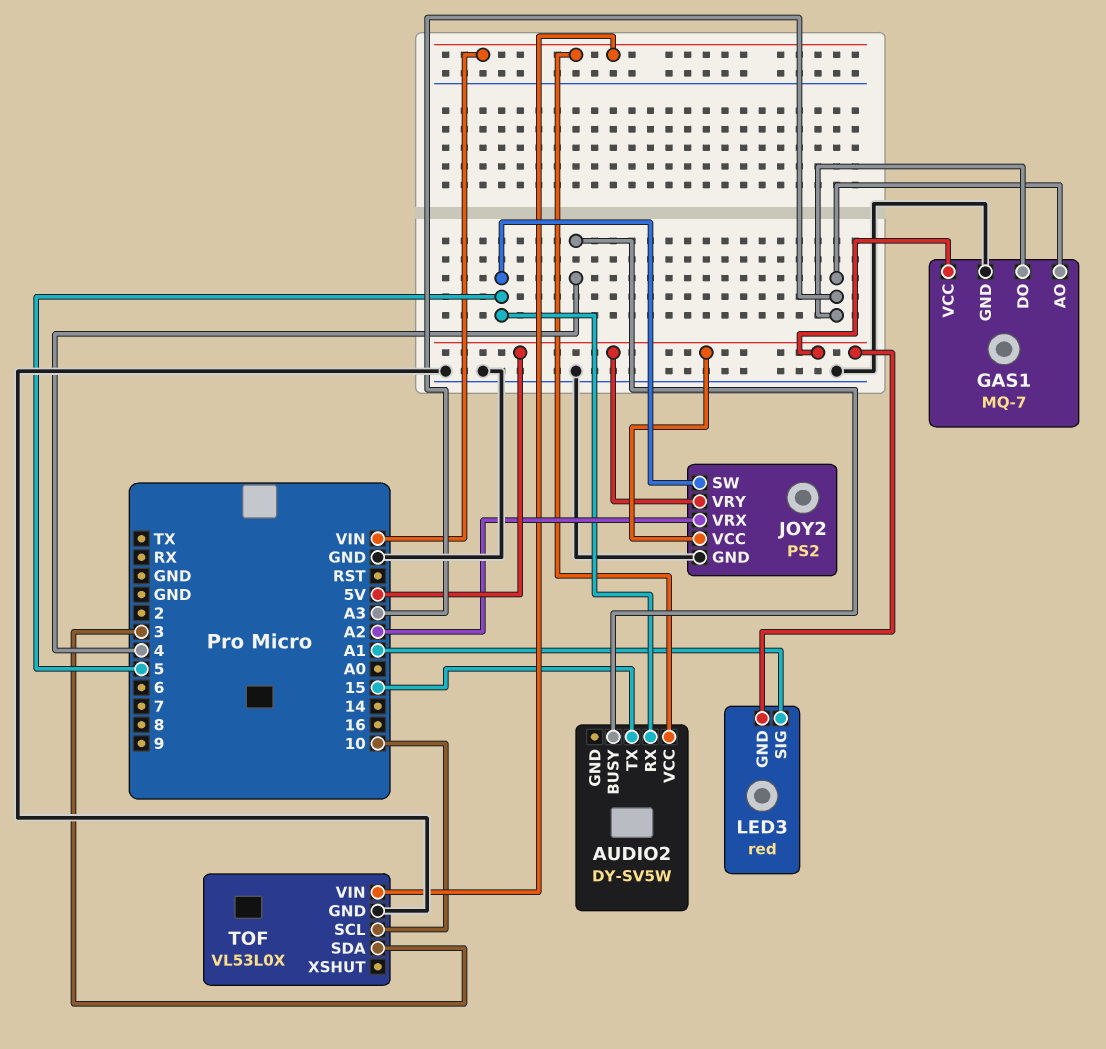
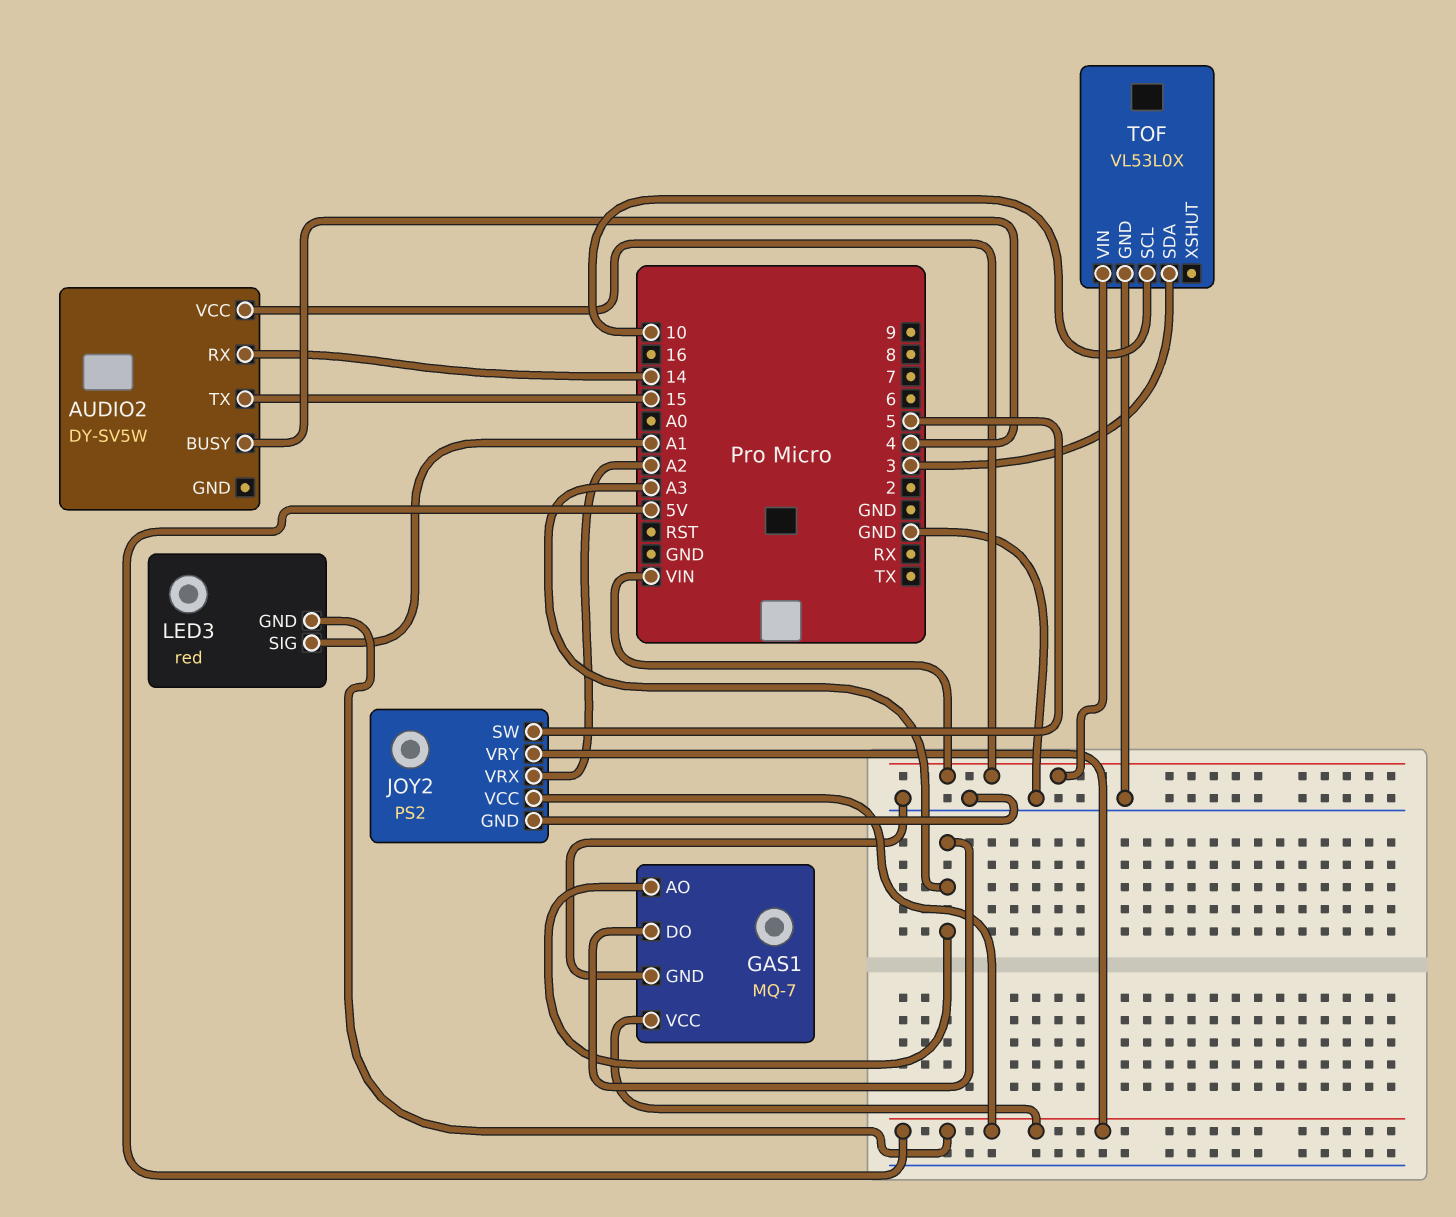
AUDIO2 pin RX: 5 -> 14

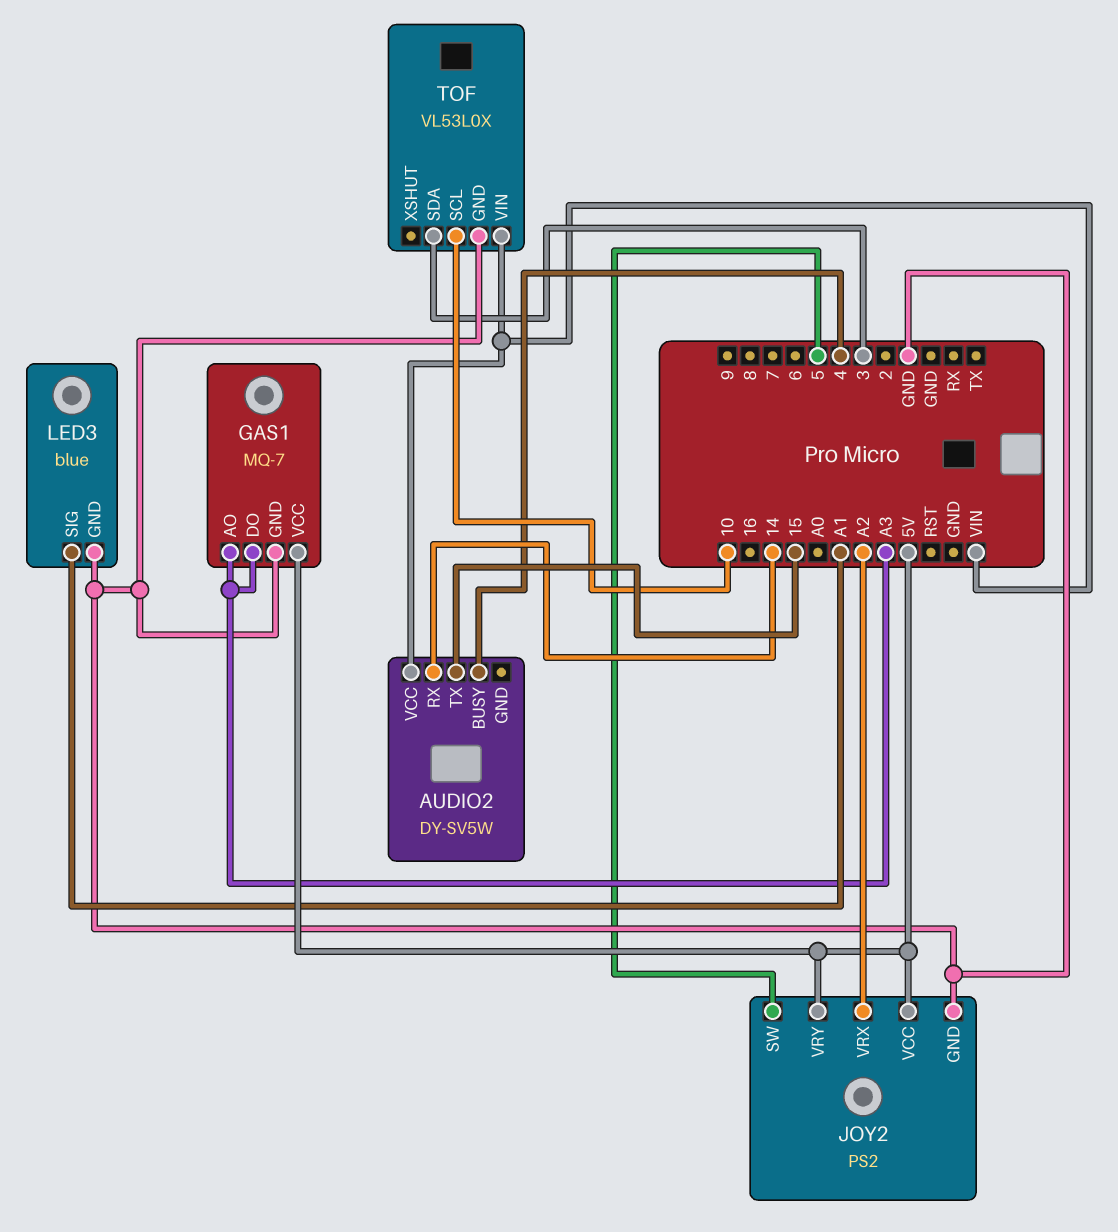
LED3: red -> blue
LED3 pin GND: 5V -> GND

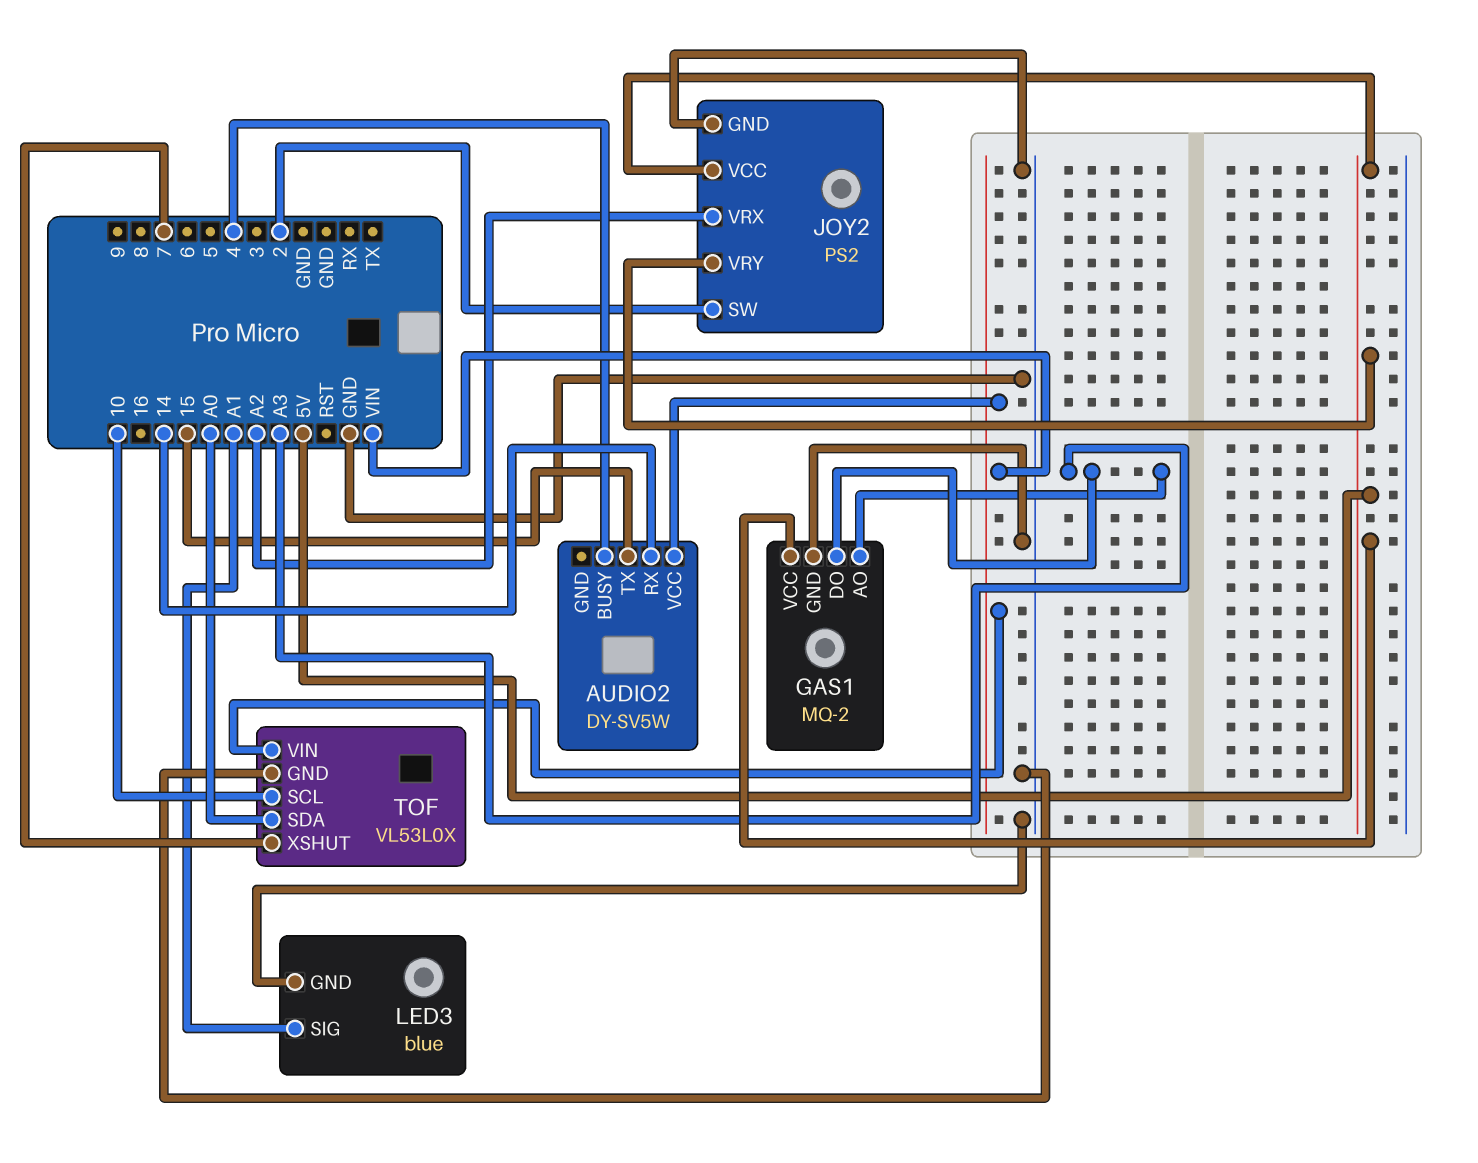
GAS1: MQ-7 -> MQ-2
JOY2 pin SW: 5 -> 2
TOF pin SDA: 3 -> A0
TOF pin XSHUT: none -> 7

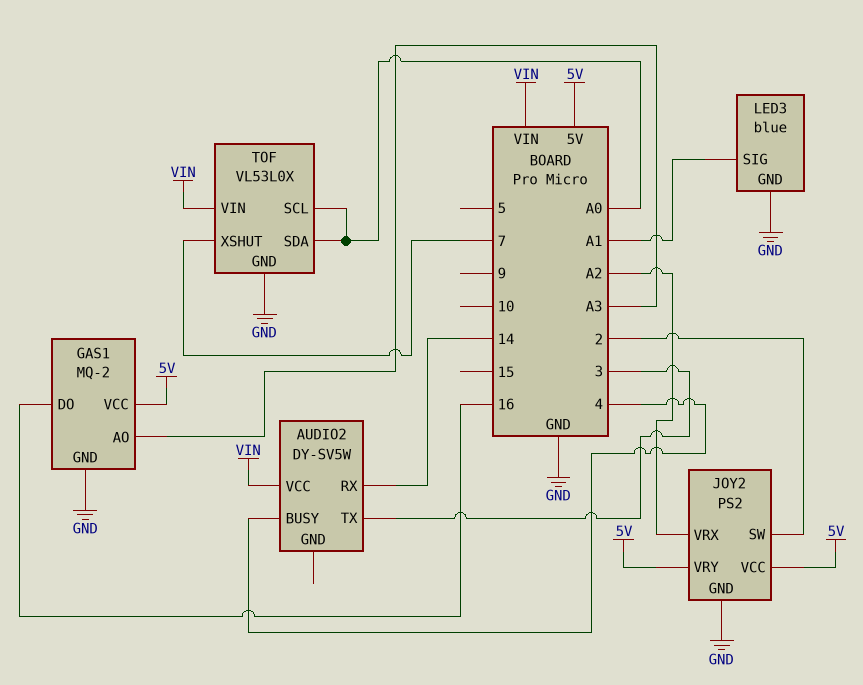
AUDIO2 pin TX: 15 -> 3
GAS1 pin DO: A3 -> 16
TOF pin SCL: 10 -> A0

